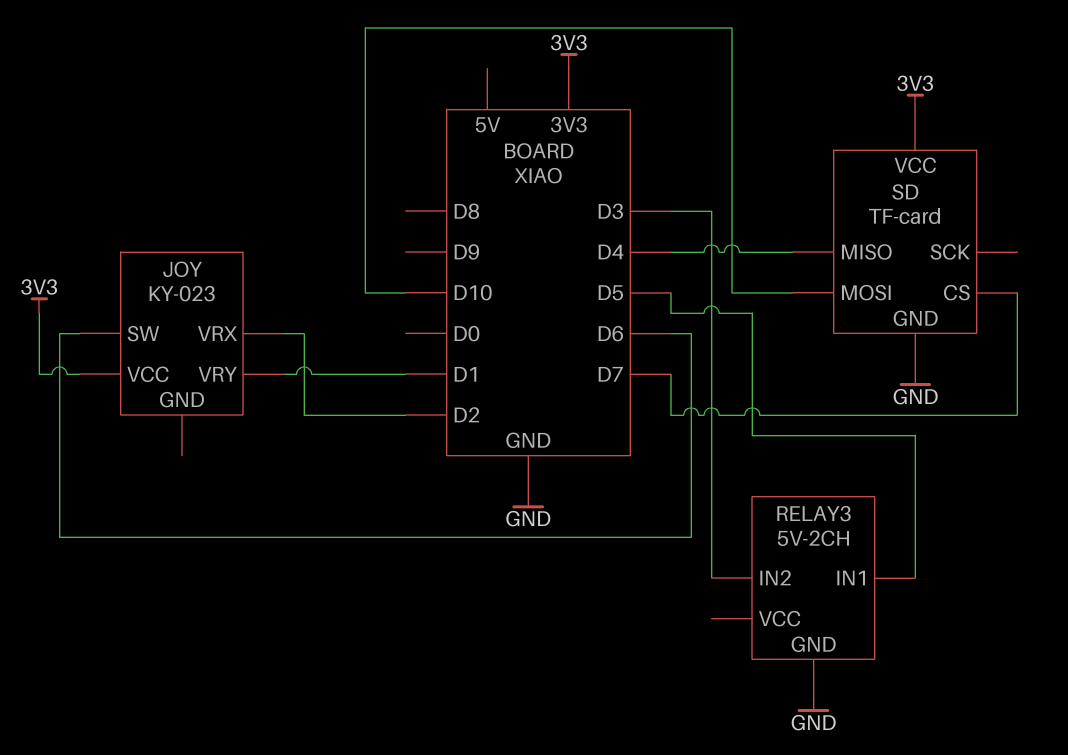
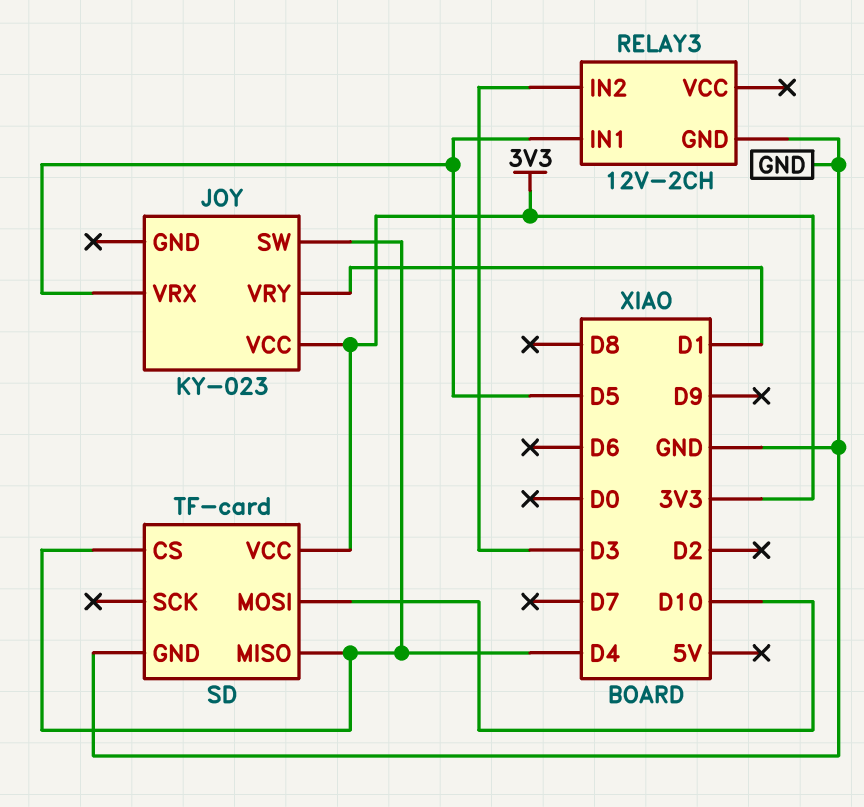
JOY pin SW: D6 -> D4
JOY pin VRX: D2 -> D5
RELAY3: 5V-2CH -> 12V-2CH
SD pin CS: D7 -> D4

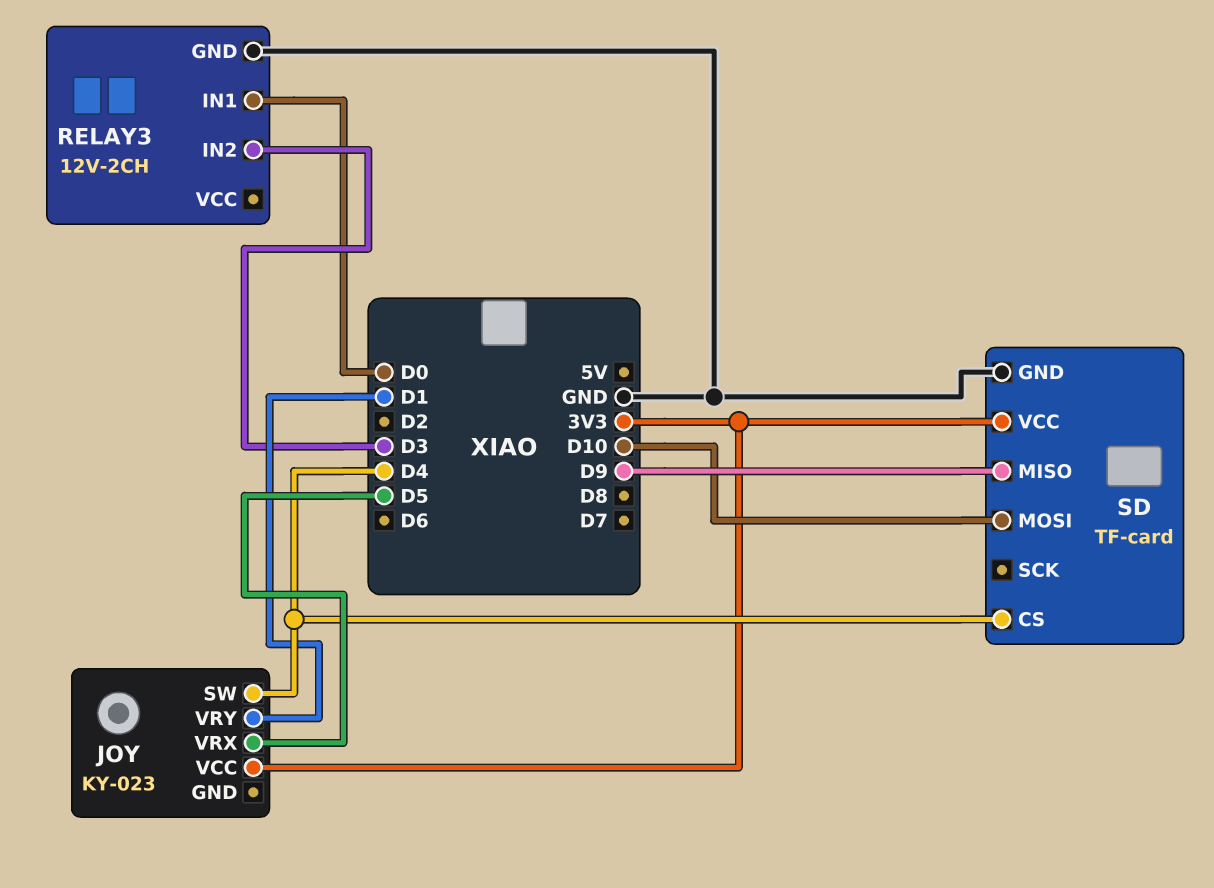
RELAY3 pin IN1: D5 -> D0
SD pin MISO: D4 -> D9

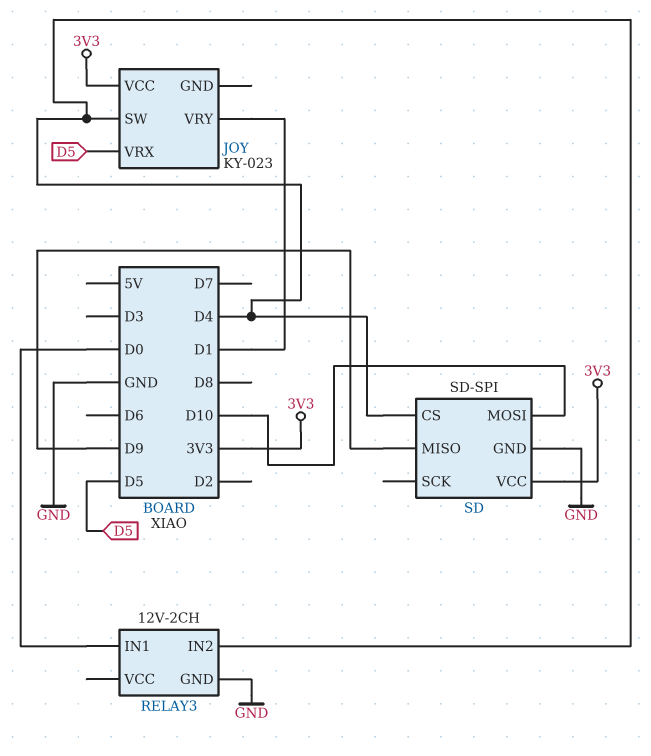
RELAY3 pin IN2: D3 -> D4
SD: TF-card -> SD-SPI

